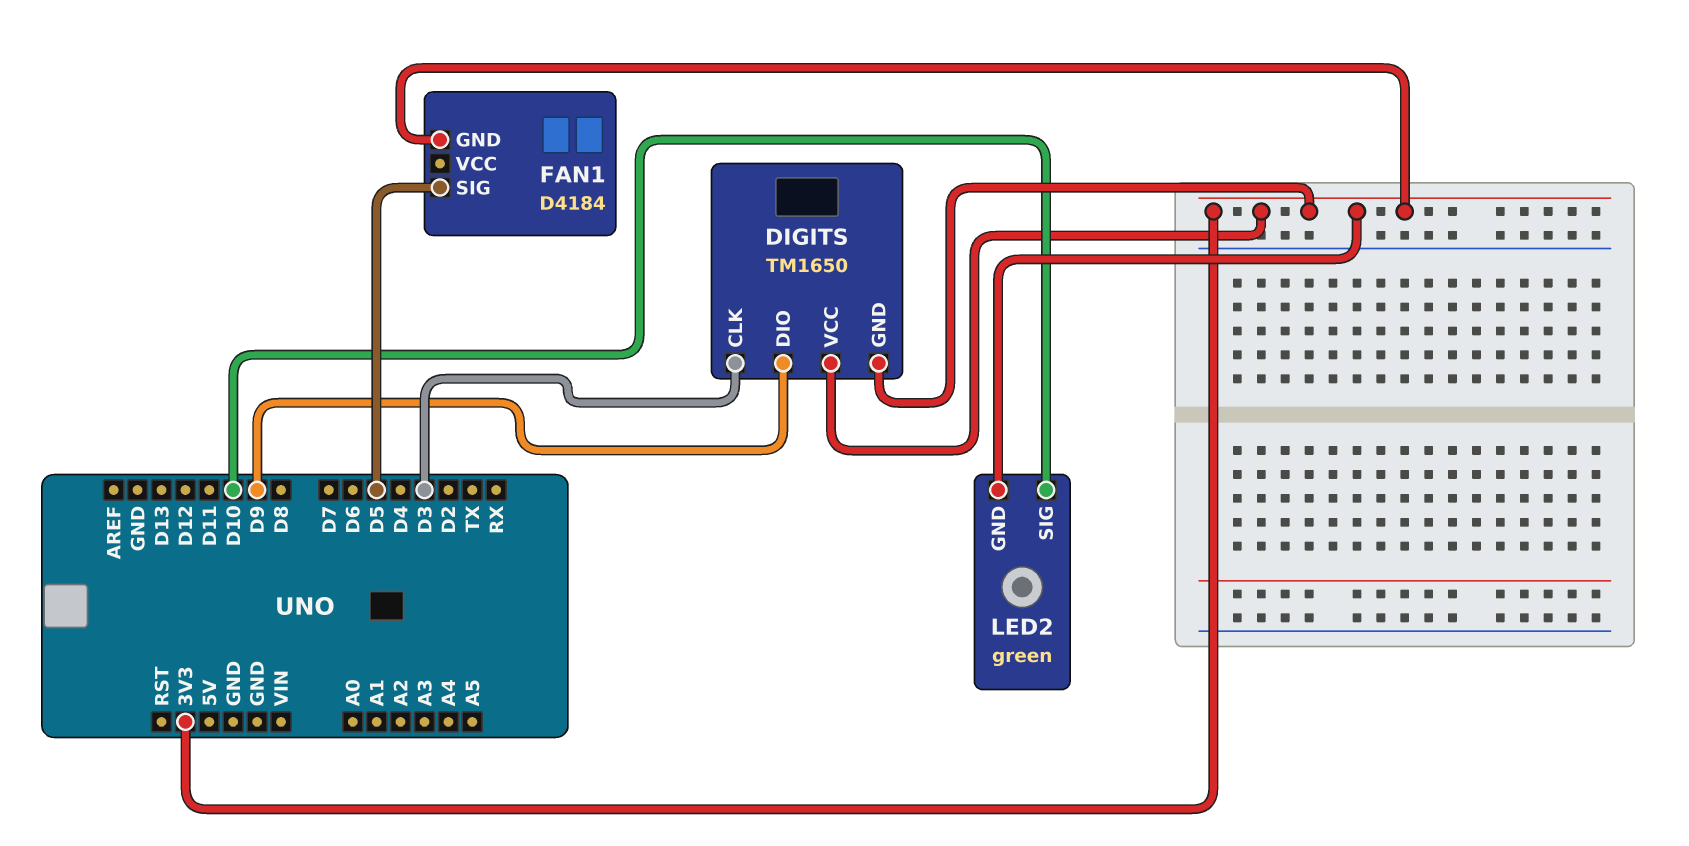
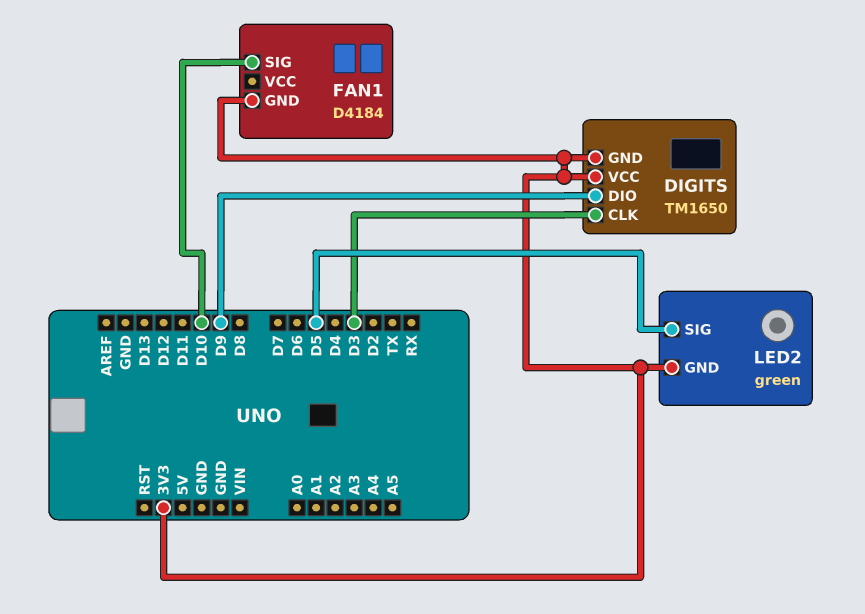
FAN1 pin SIG: D5 -> D10
LED2 pin SIG: D10 -> D5

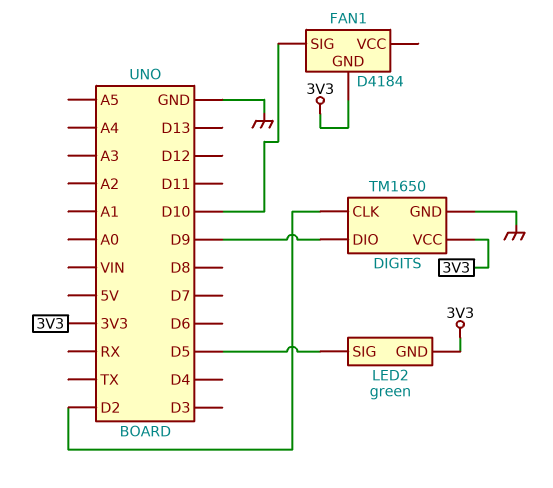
DIGITS pin CLK: D3 -> D2
DIGITS pin GND: 3V3 -> GND

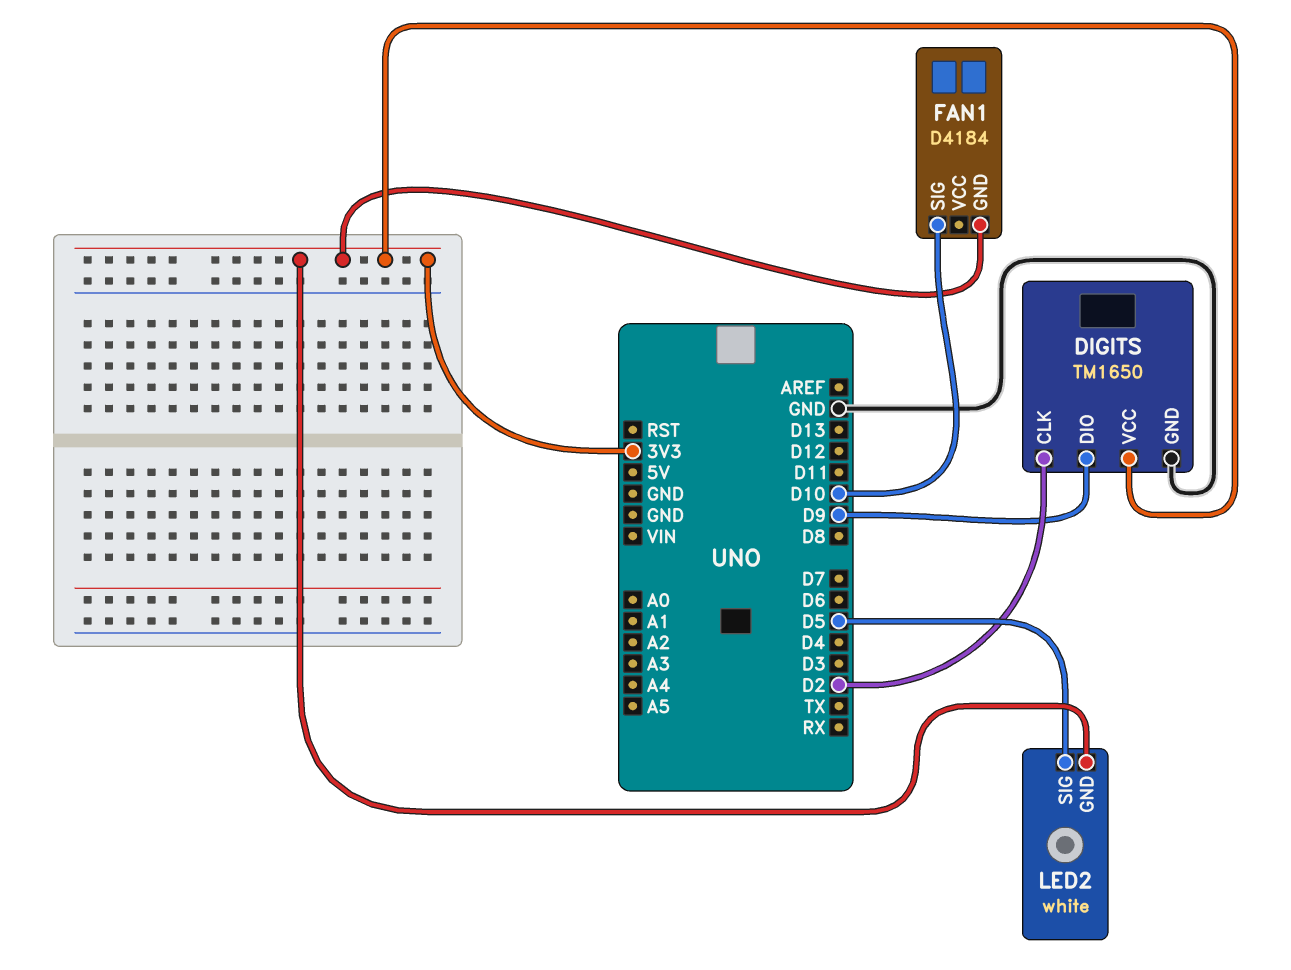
LED2: green -> white

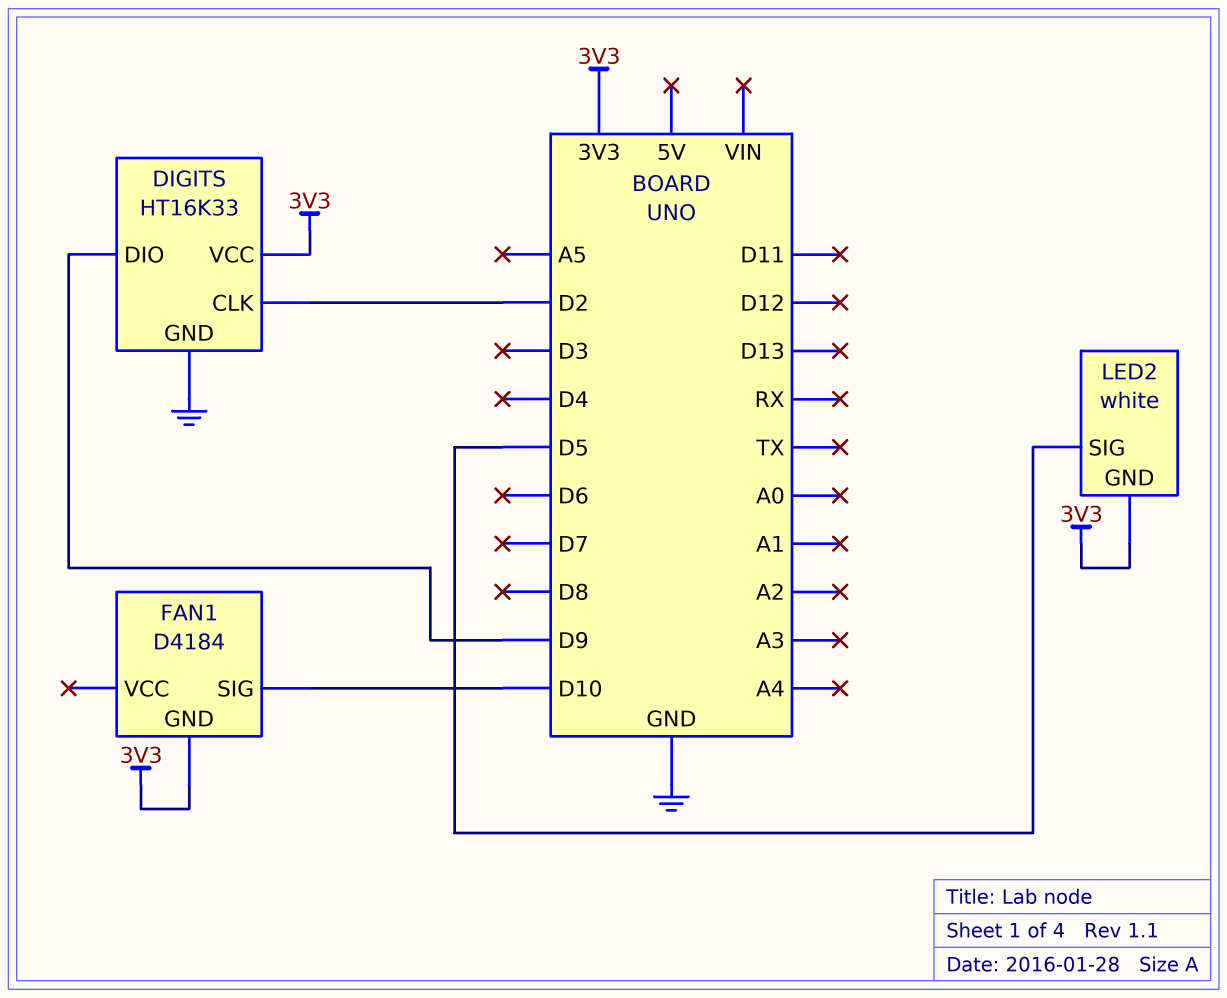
DIGITS: TM1650 -> HT16K33

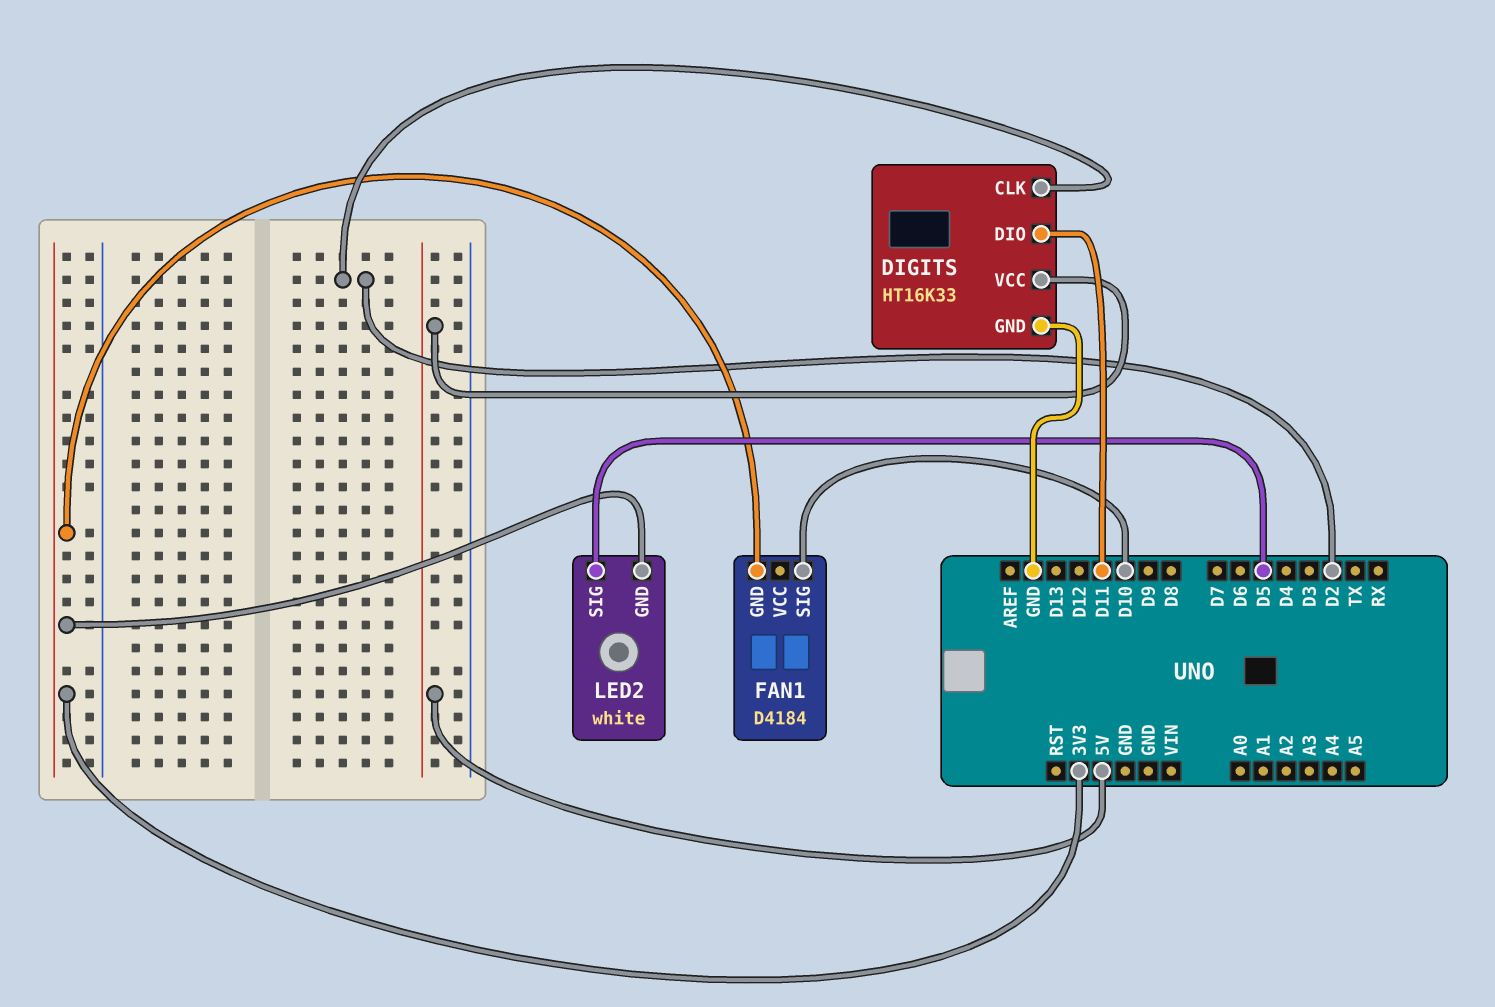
DIGITS pin DIO: D9 -> D11
DIGITS pin VCC: 3V3 -> 5V

